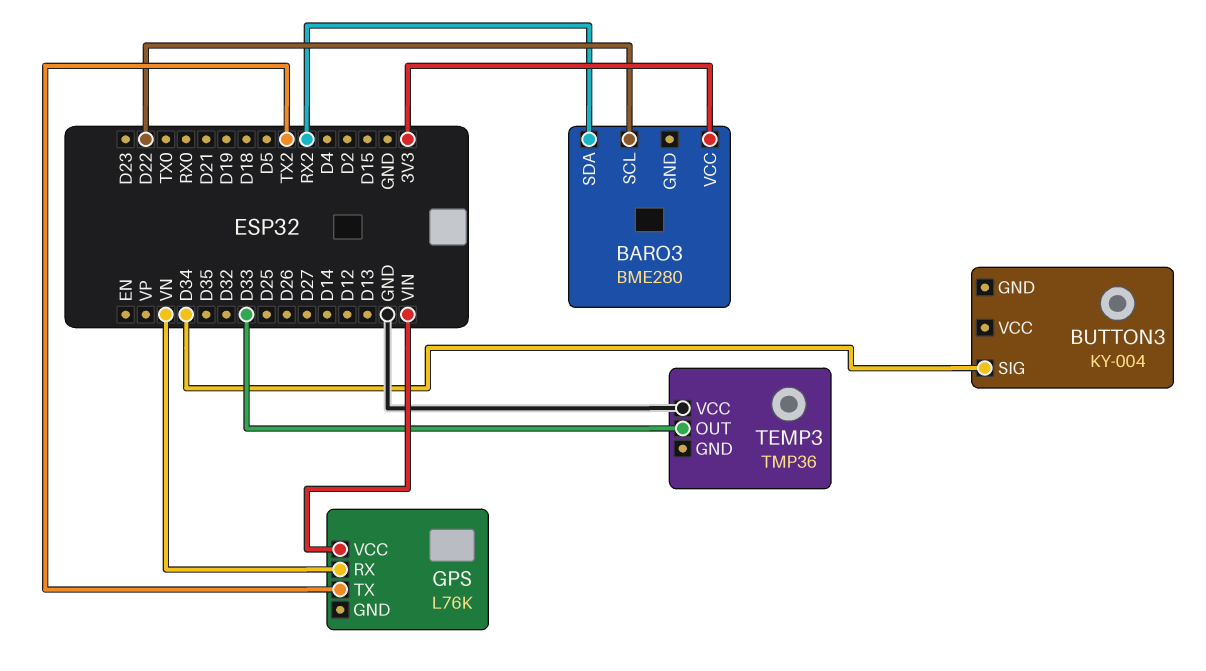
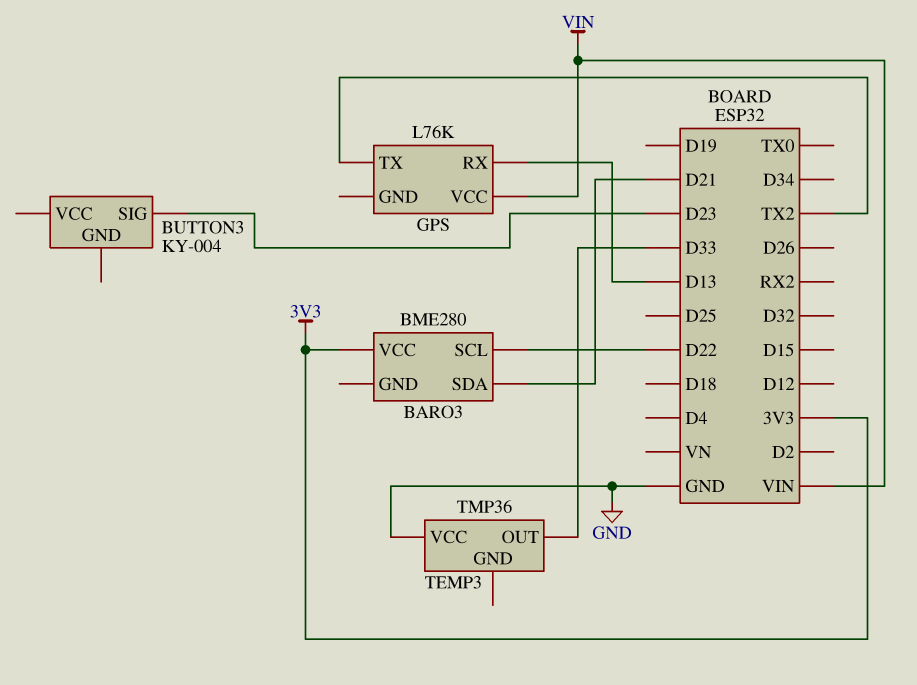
BARO3 pin SDA: RX2 -> D21
BUTTON3 pin SIG: D34 -> D23
GPS pin RX: VN -> D13

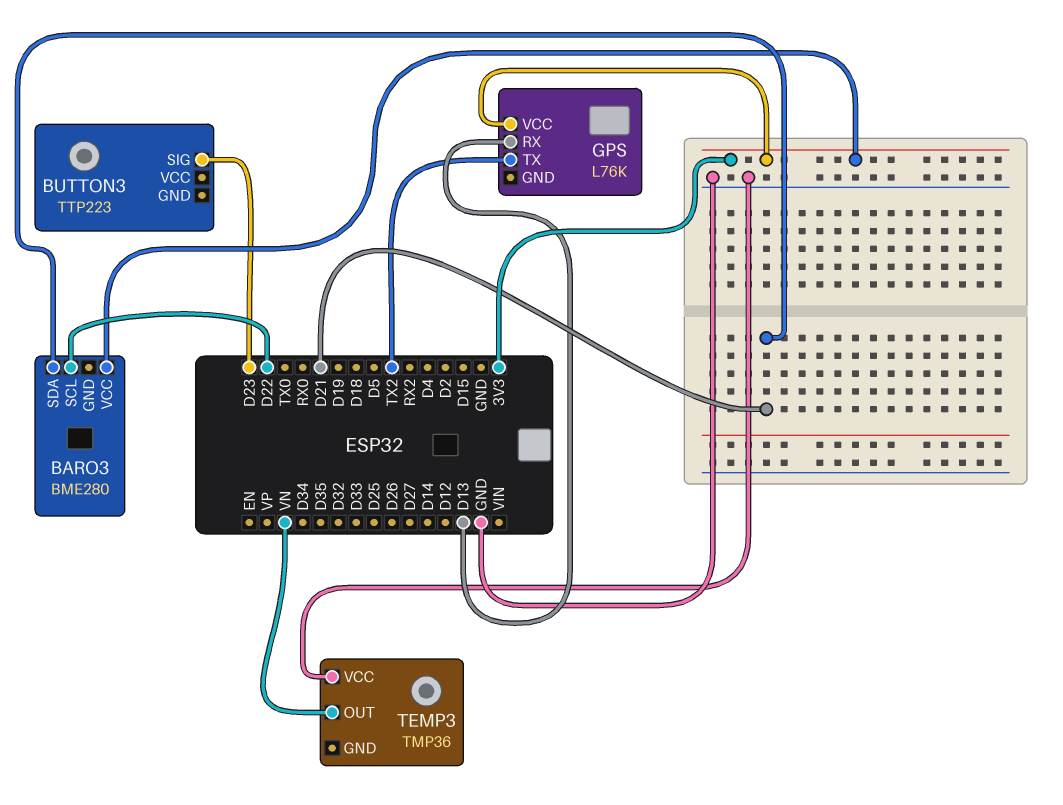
BUTTON3: KY-004 -> TTP223
GPS pin VCC: VIN -> 3V3
TEMP3 pin OUT: D33 -> VN

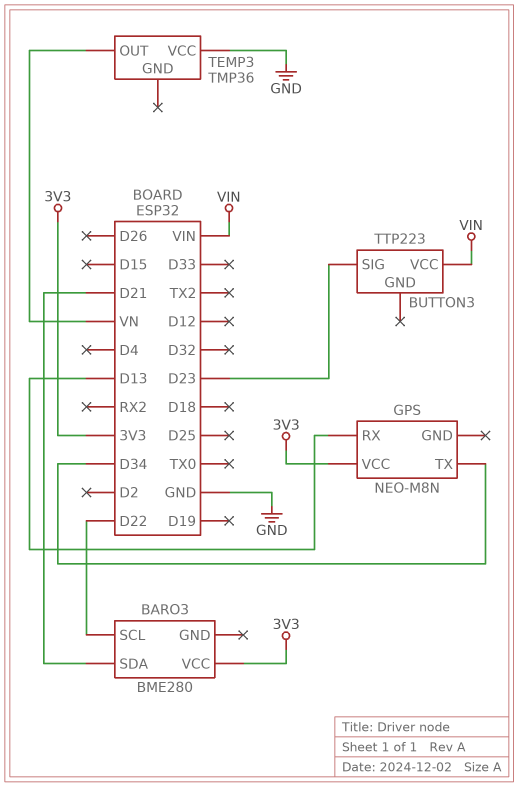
BUTTON3 pin VCC: none -> VIN
GPS: L76K -> NEO-M8N
GPS pin TX: TX2 -> D34

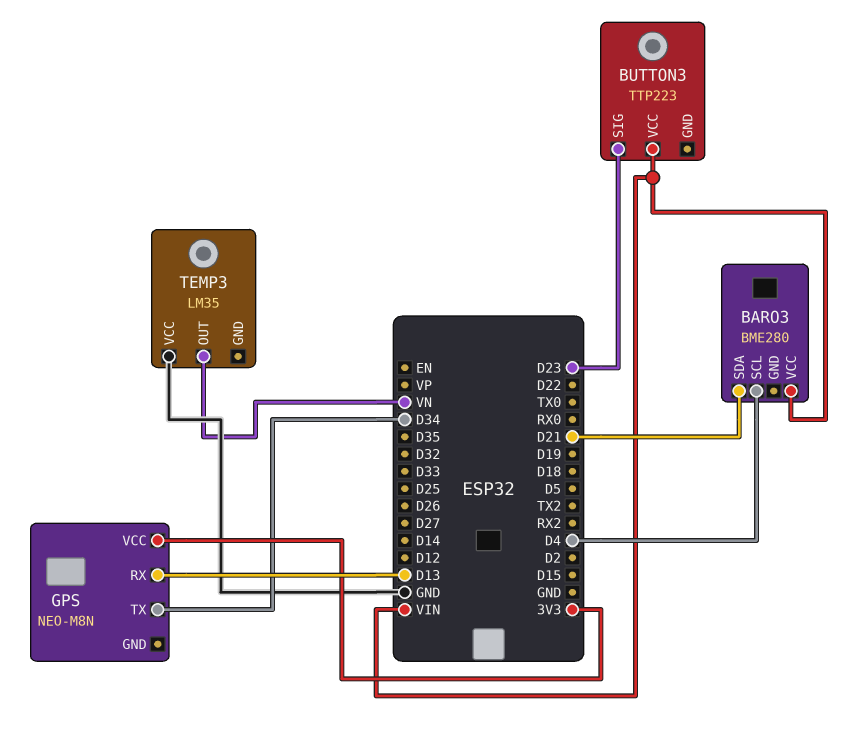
BARO3 pin SCL: D22 -> D4
BARO3 pin VCC: 3V3 -> VIN
TEMP3: TMP36 -> LM35

